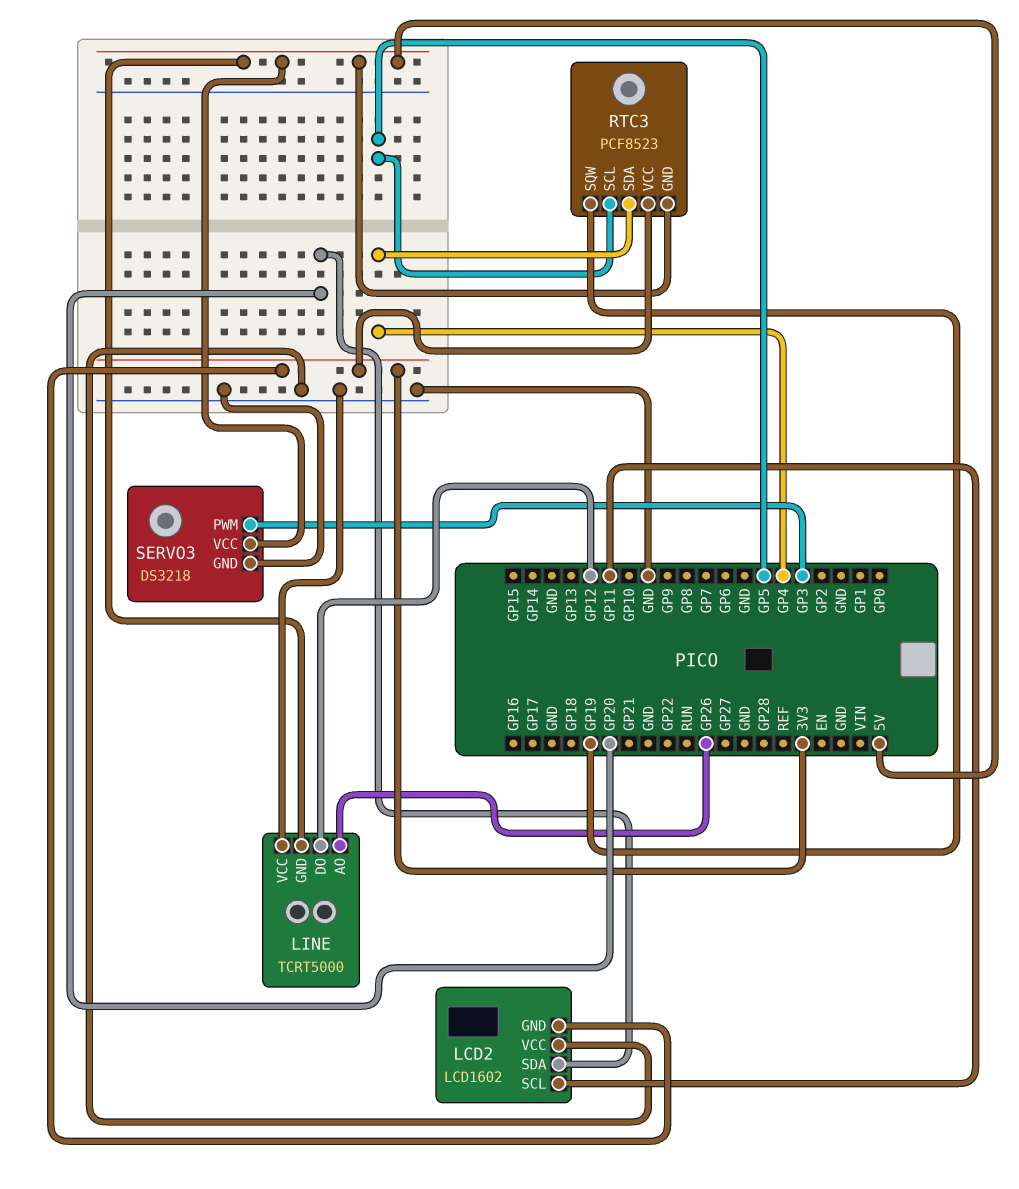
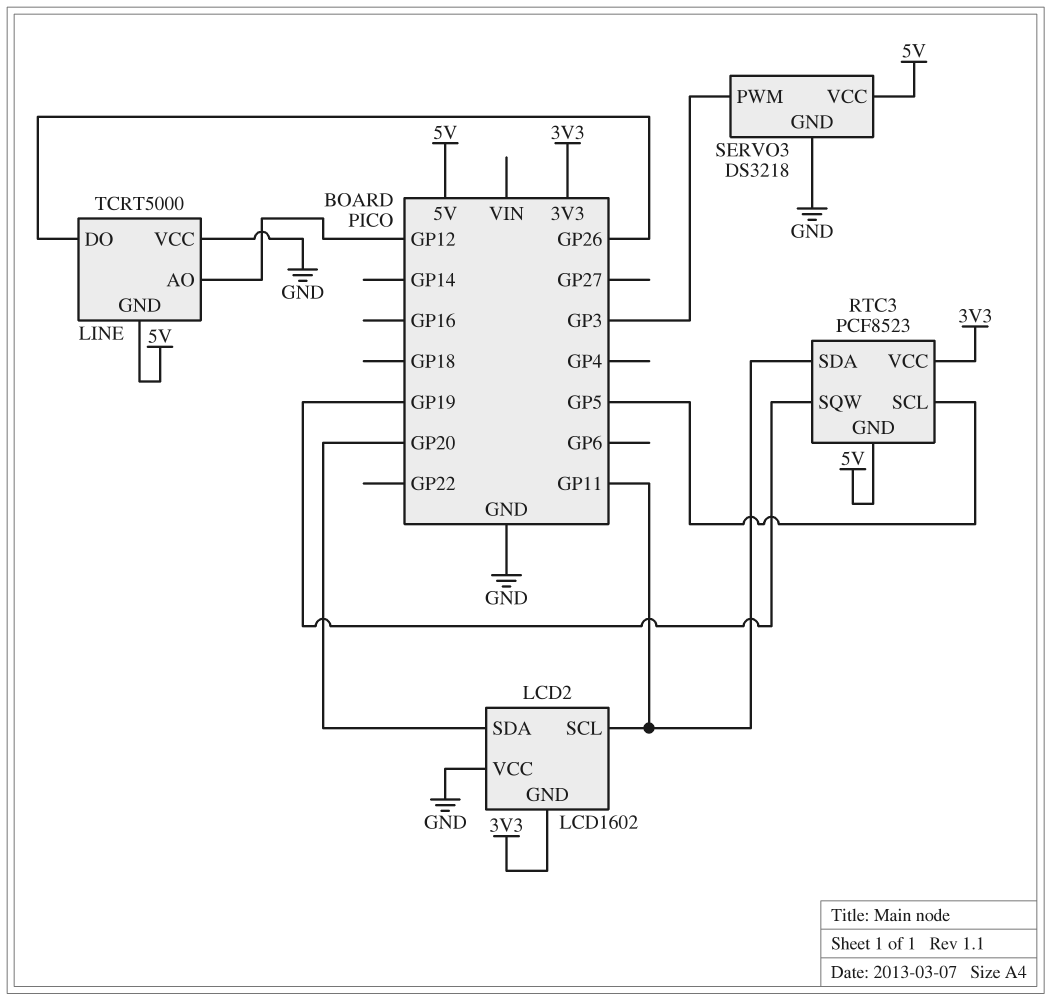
LINE pin AO: GP26 -> GP12
LINE pin DO: GP12 -> GP26
RTC3 pin SDA: GP4 -> GP11

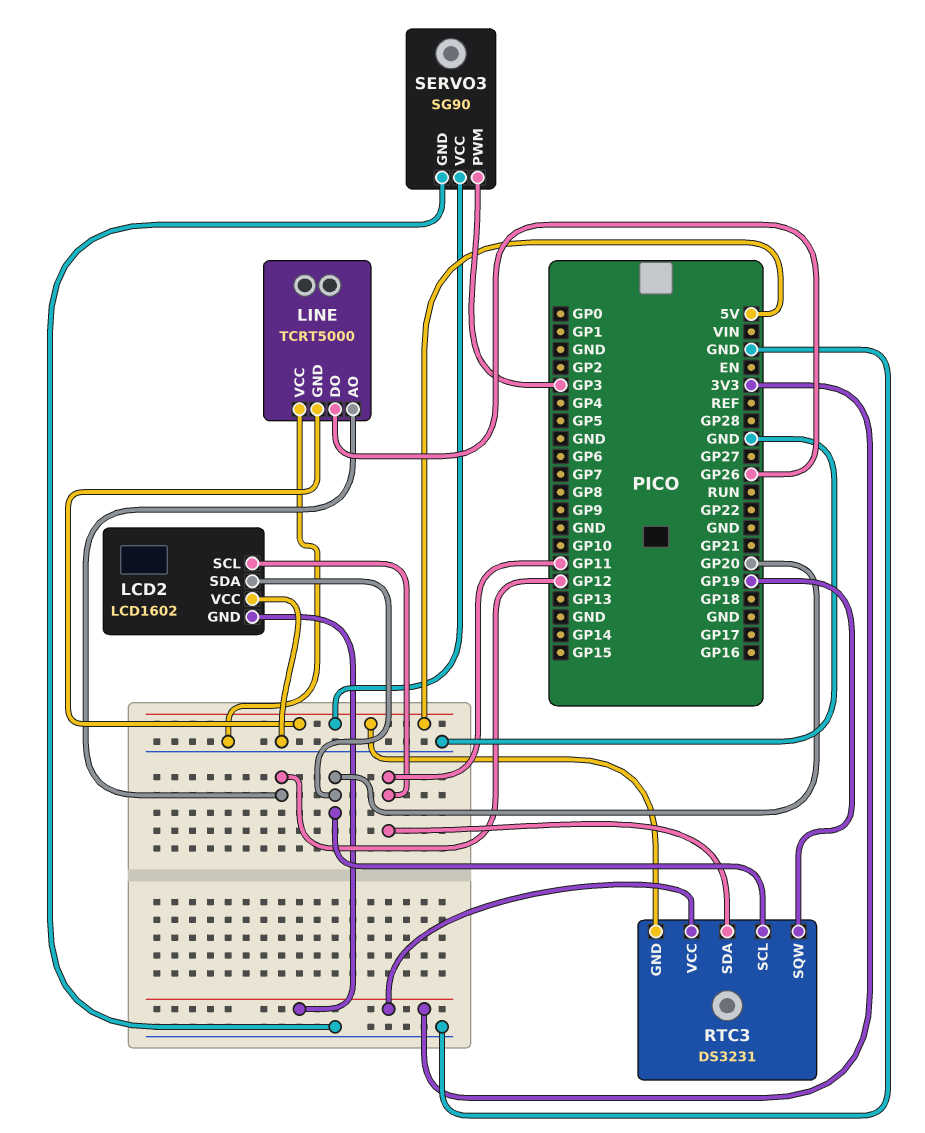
RTC3: PCF8523 -> DS3231
RTC3 pin SCL: GP5 -> GP20
SERVO3: DS3218 -> SG90

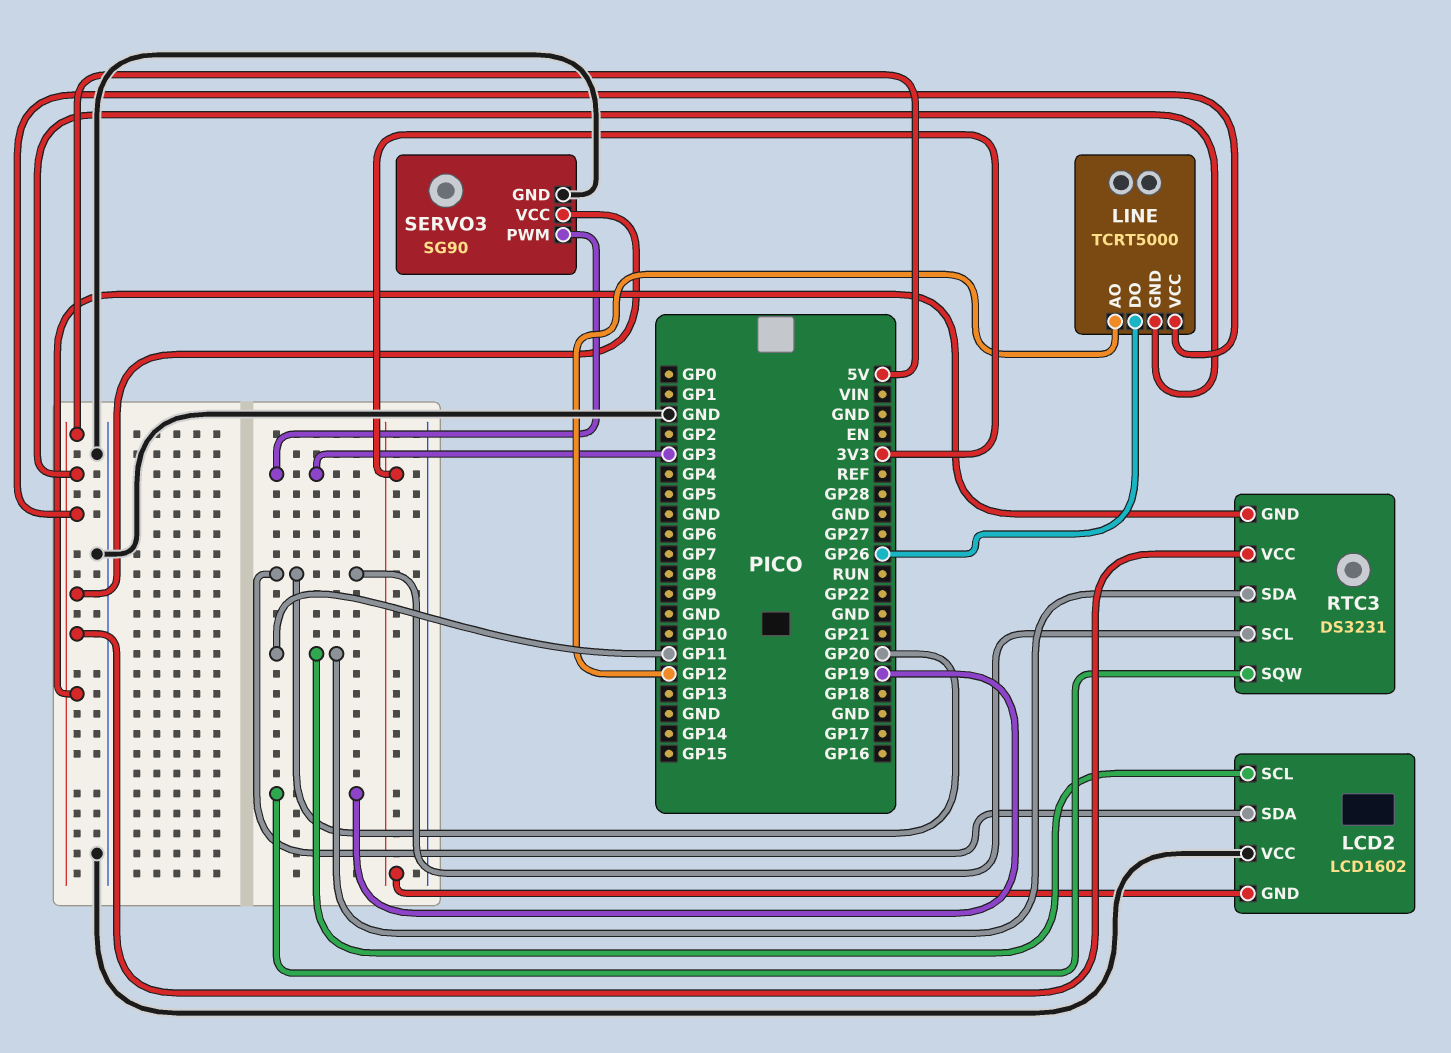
LINE pin VCC: GND -> 5V
RTC3 pin VCC: 3V3 -> 5V

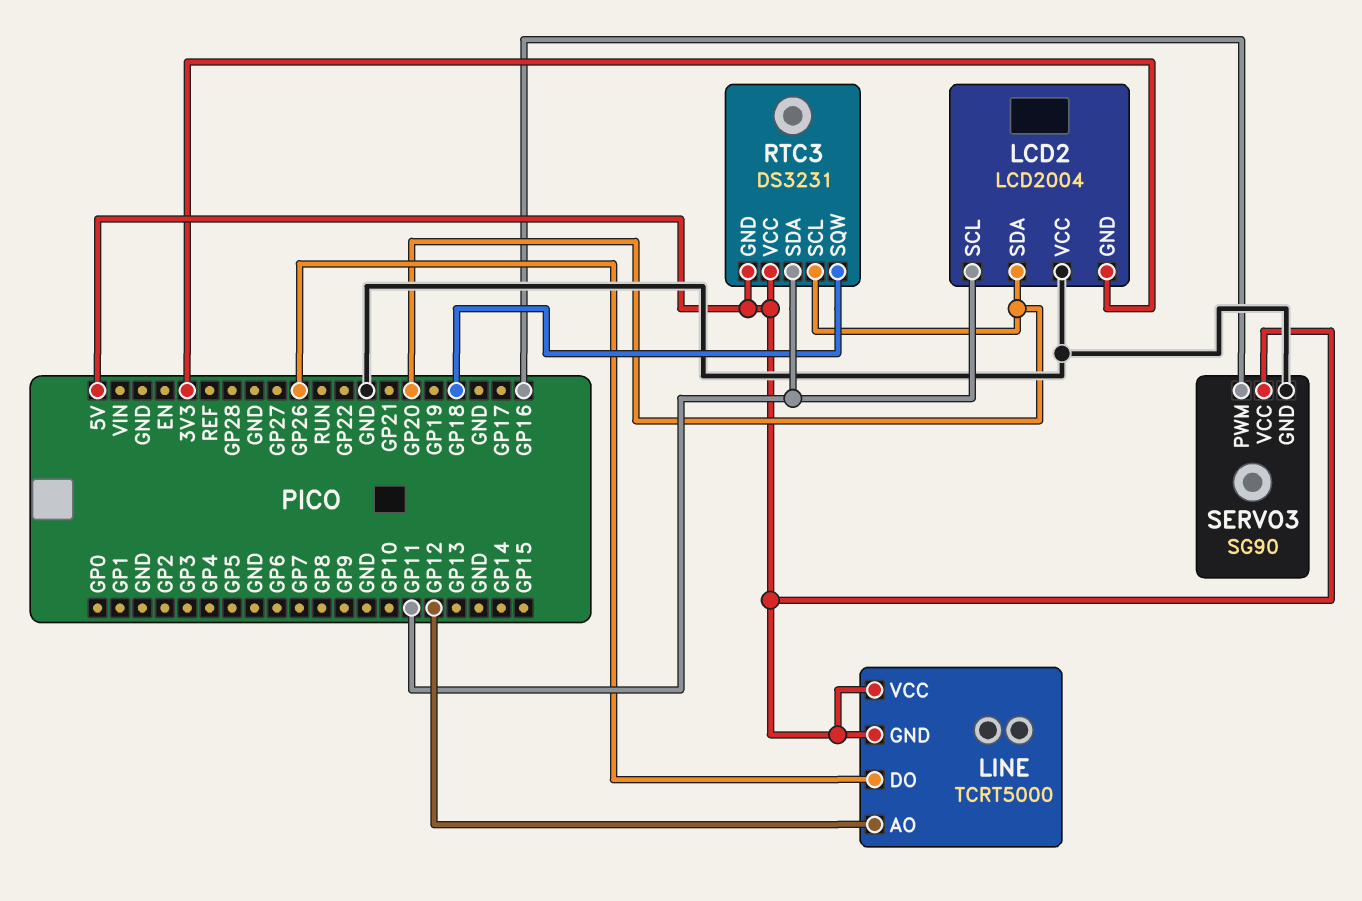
LCD2: LCD1602 -> LCD2004
RTC3 pin SQW: GP19 -> GP18
SERVO3 pin PWM: GP3 -> GP16

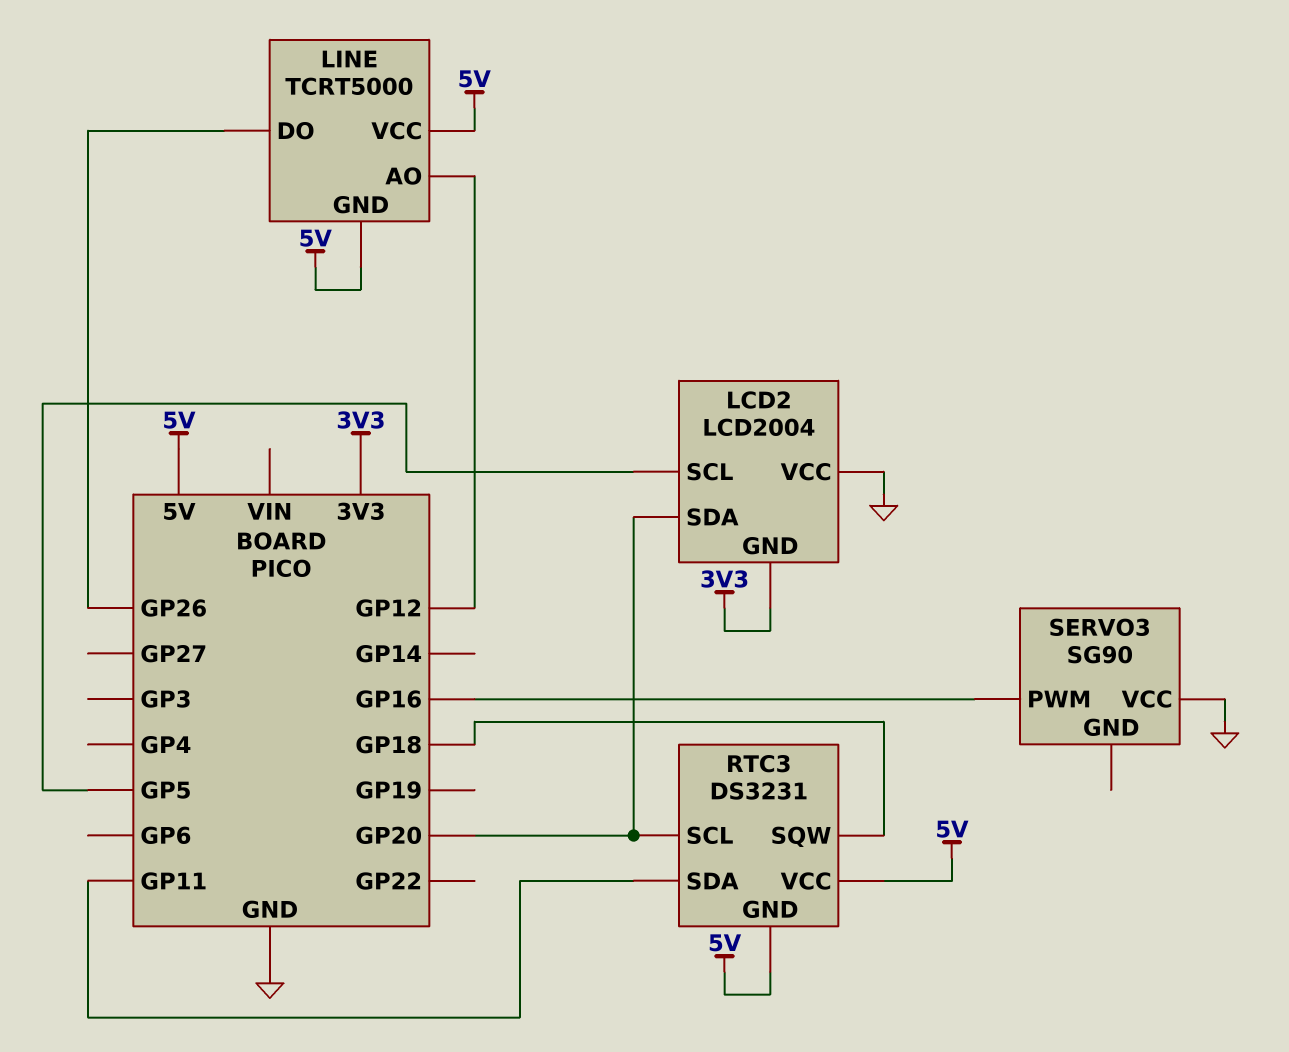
LCD2 pin SCL: GP11 -> GP5
SERVO3 pin GND: GND -> none
SERVO3 pin VCC: 5V -> GND

